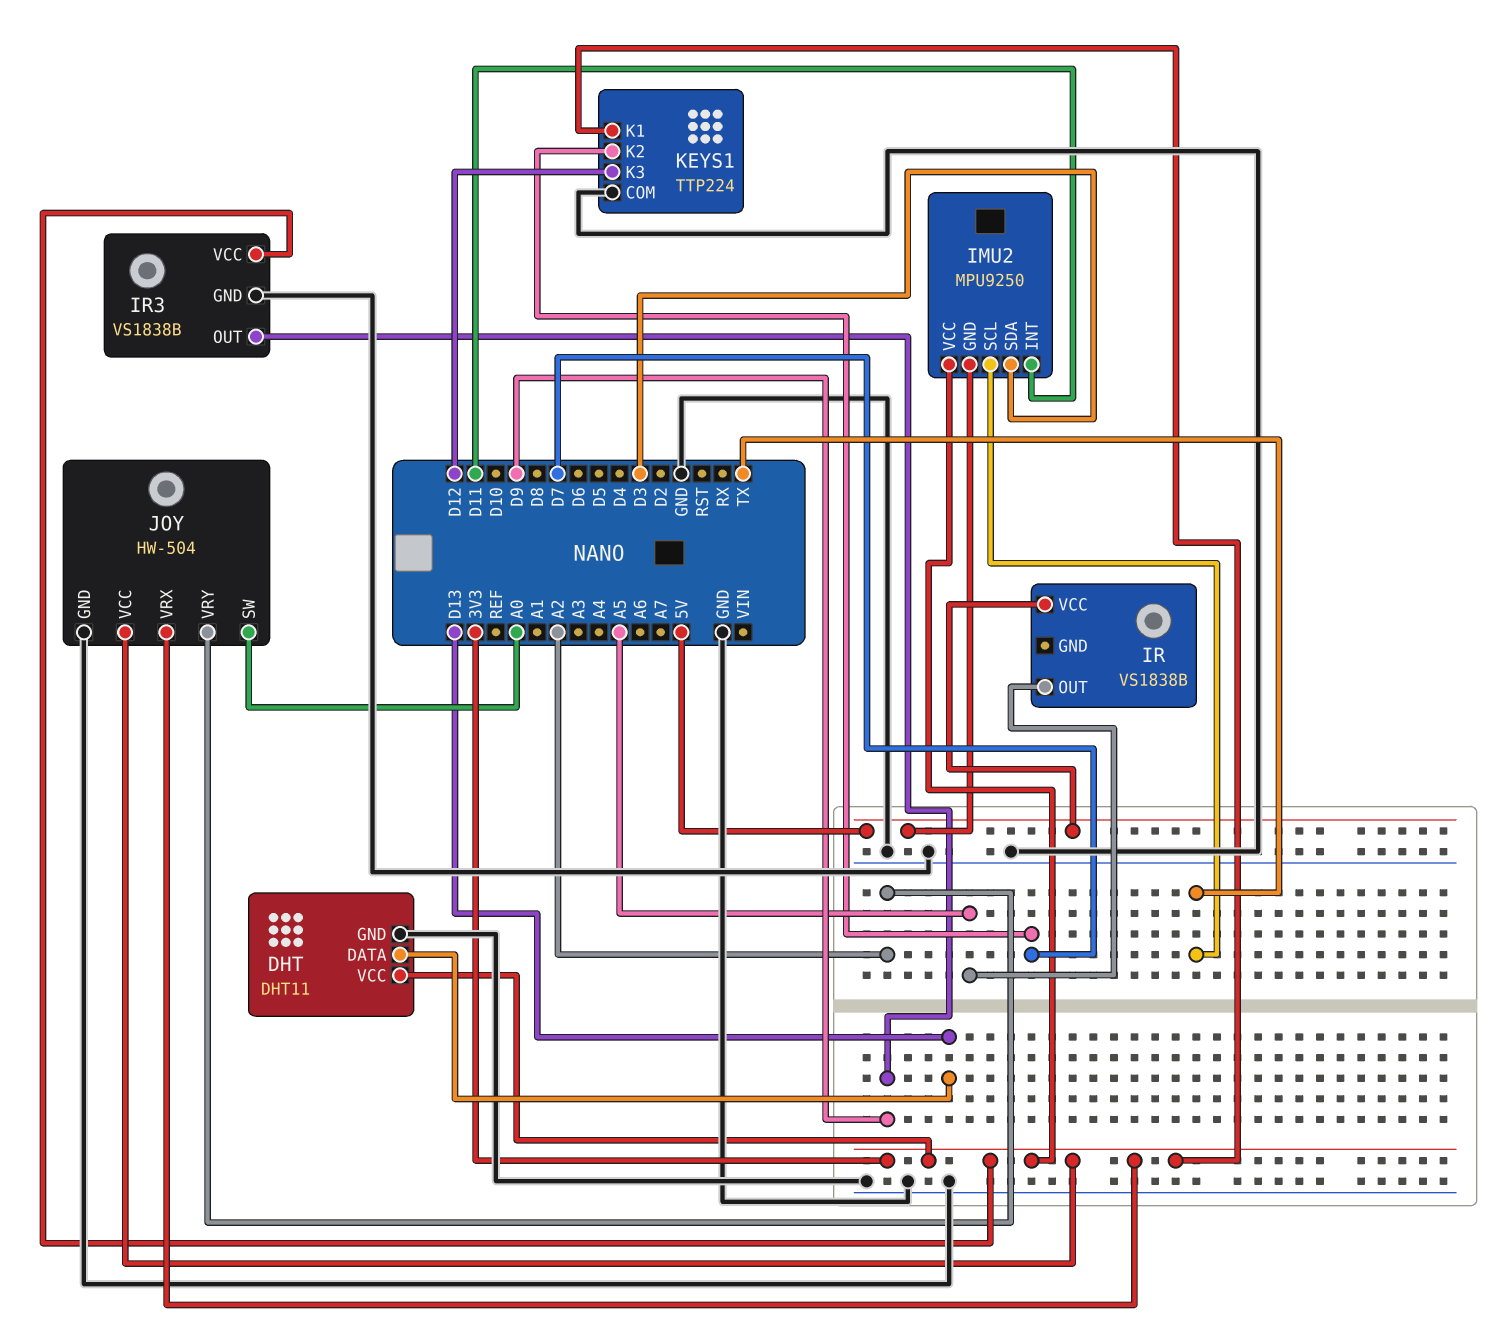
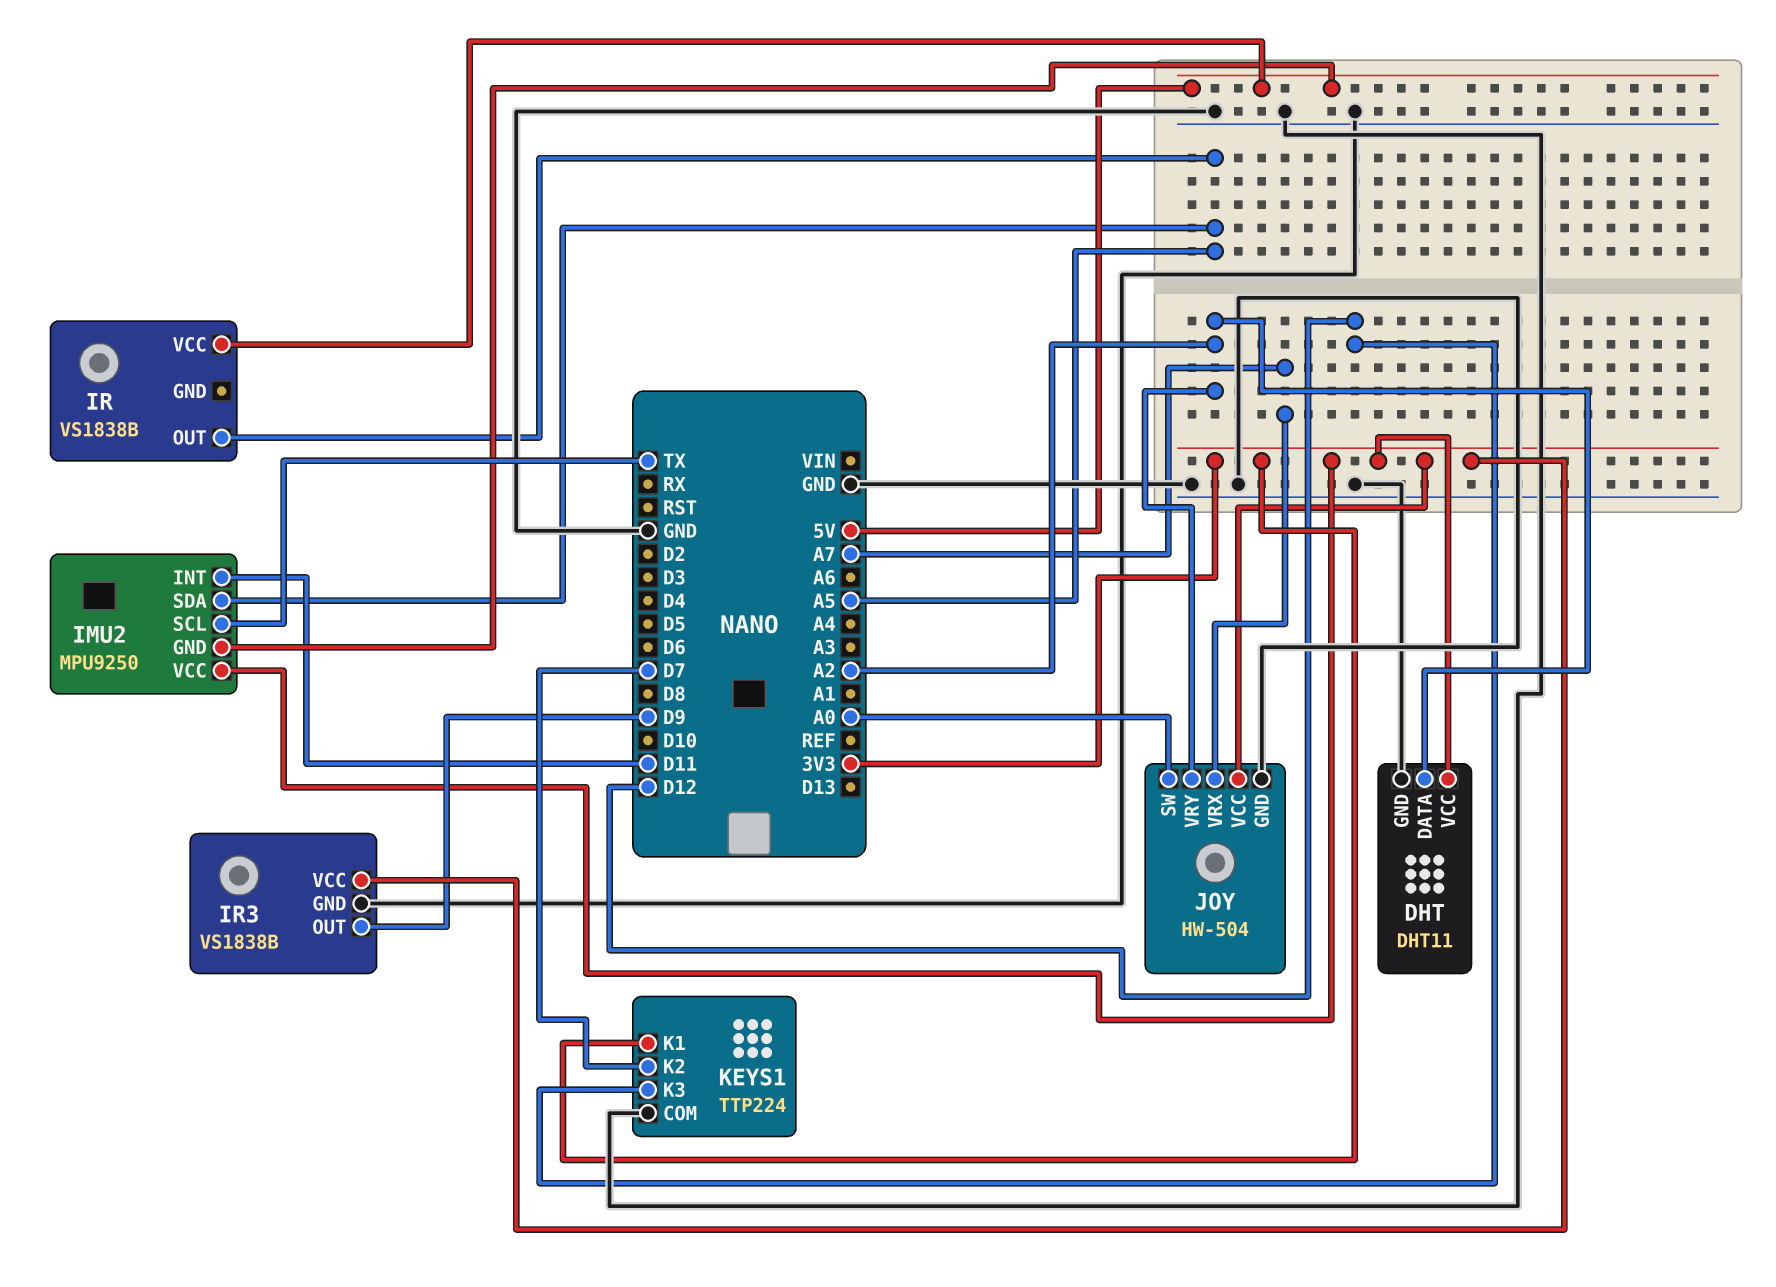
DHT pin DATA: D13 -> A2
IMU2 pin SDA: D3 -> A5
JOY pin VRX: 3V3 -> A7

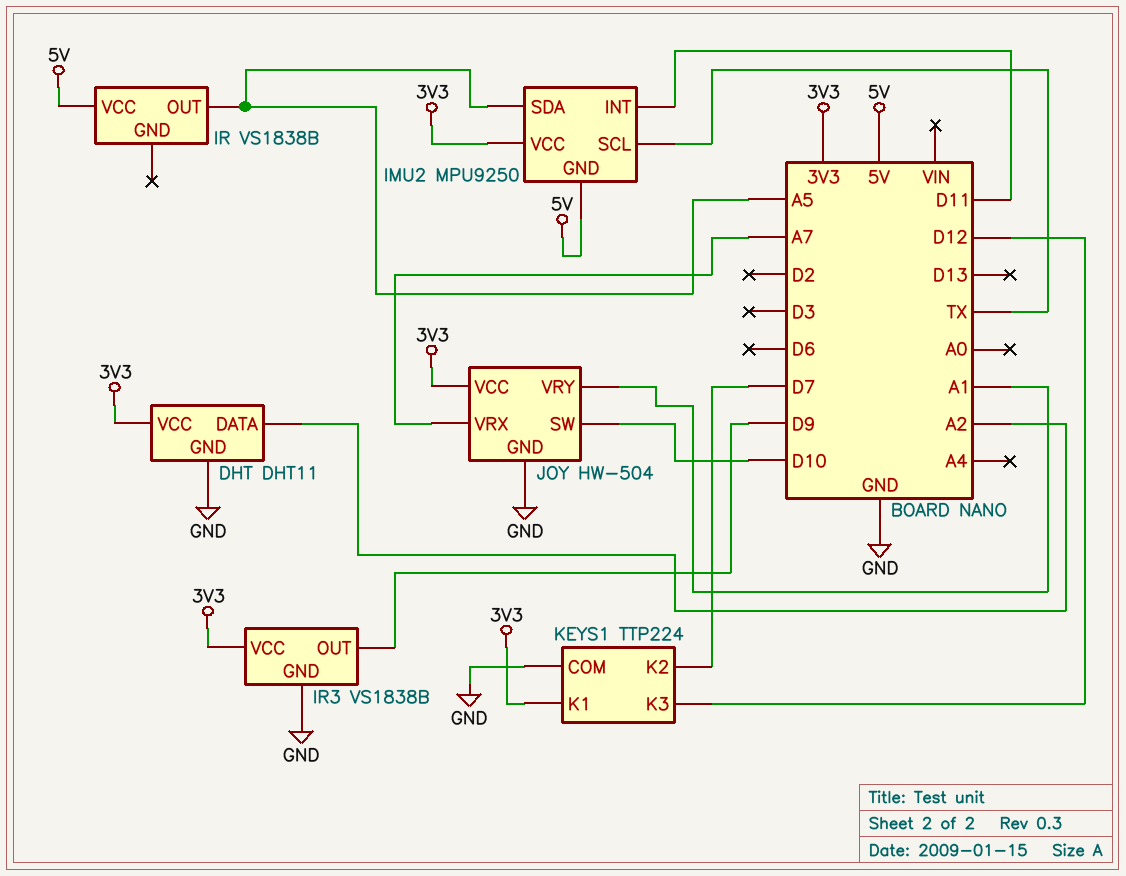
JOY pin SW: A0 -> D10
JOY pin VRY: A2 -> A1

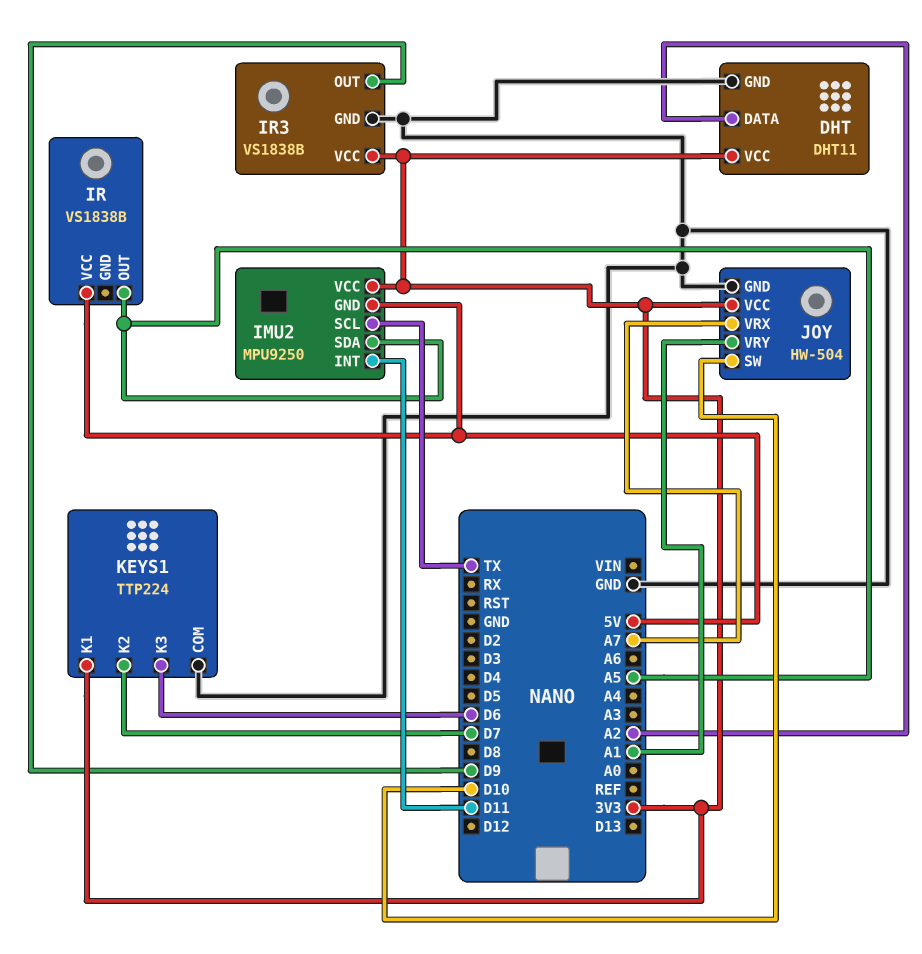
KEYS1 pin K3: D12 -> D6

